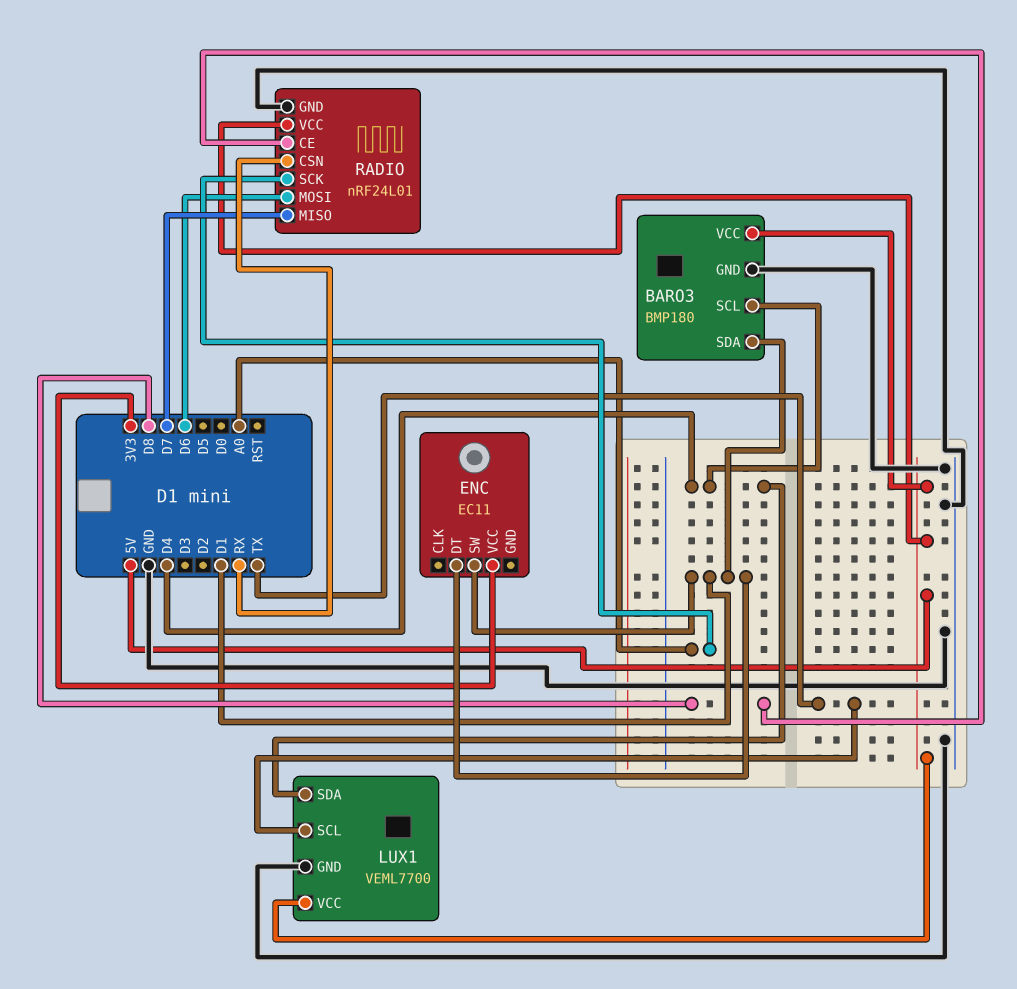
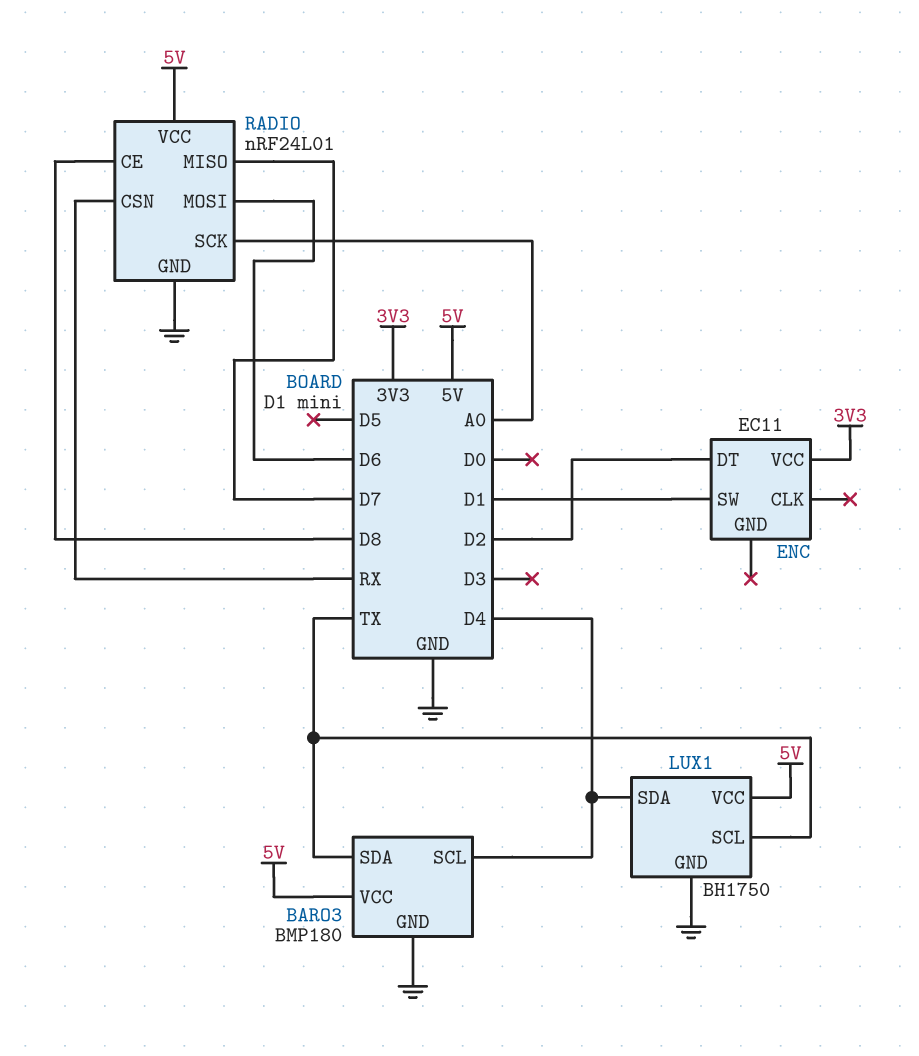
BARO3 pin SDA: D1 -> TX
ENC pin DT: D1 -> D2
LUX1: VEML7700 -> BH1750

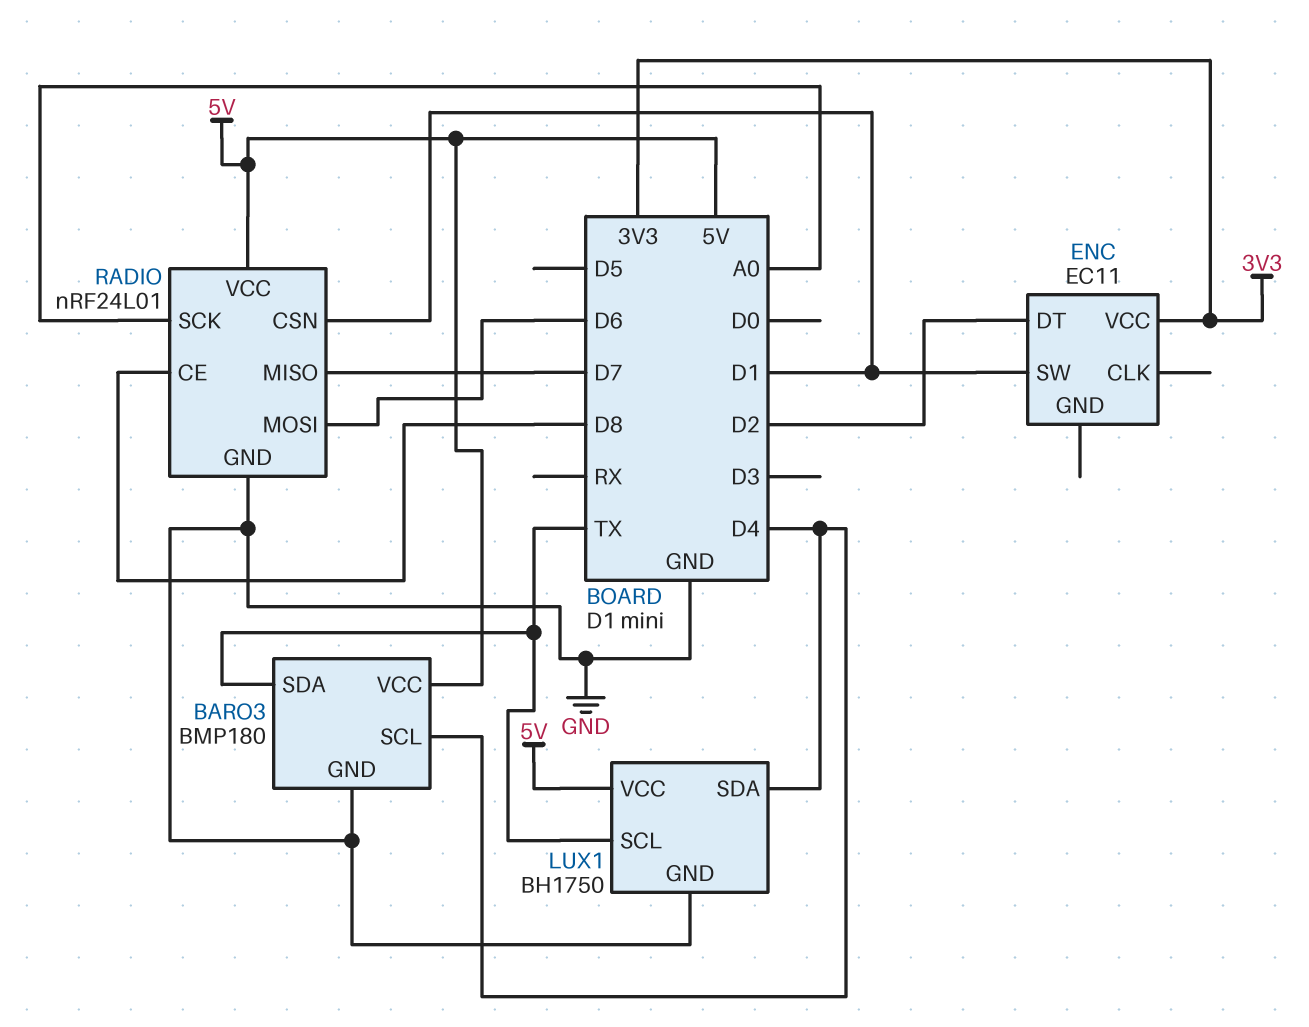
RADIO pin CSN: RX -> D1

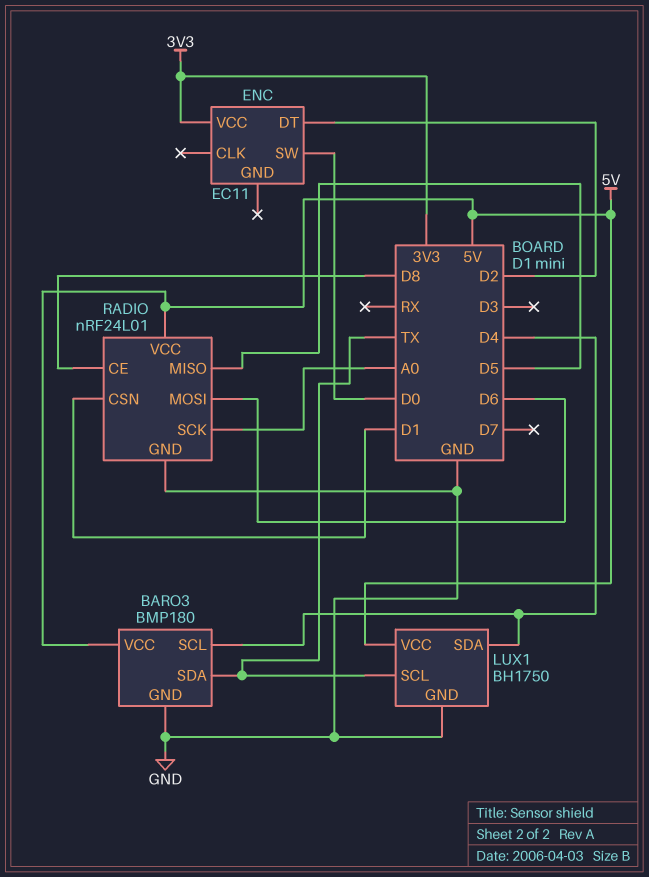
ENC pin SW: D1 -> D0
RADIO pin MISO: D7 -> D5

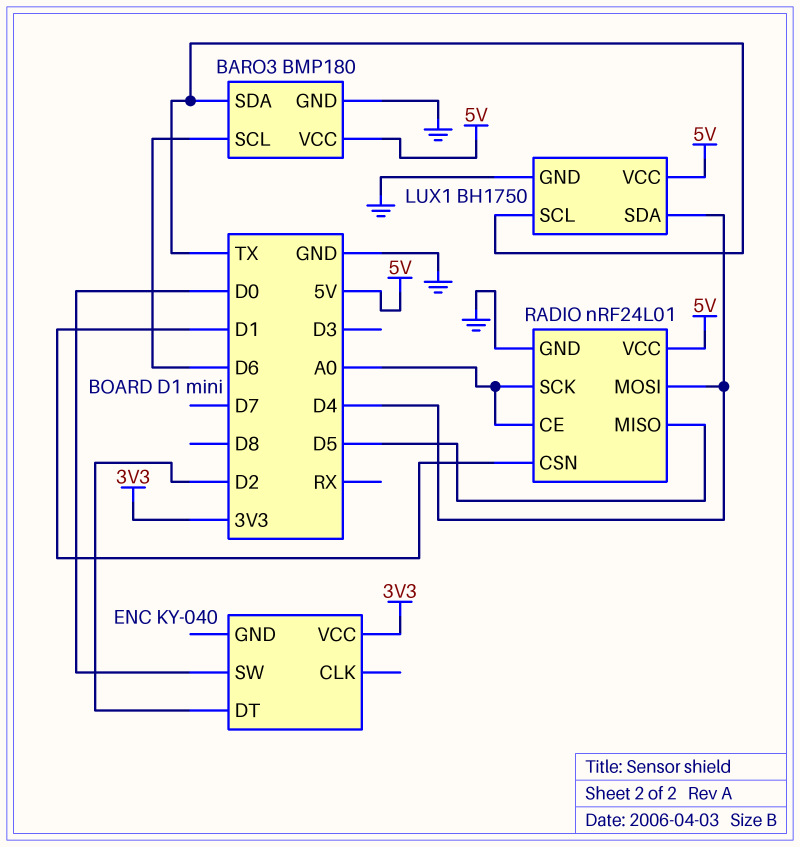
BARO3 pin SCL: D4 -> D6
ENC: EC11 -> KY-040
RADIO pin CE: D8 -> A0
RADIO pin MOSI: D6 -> D4

